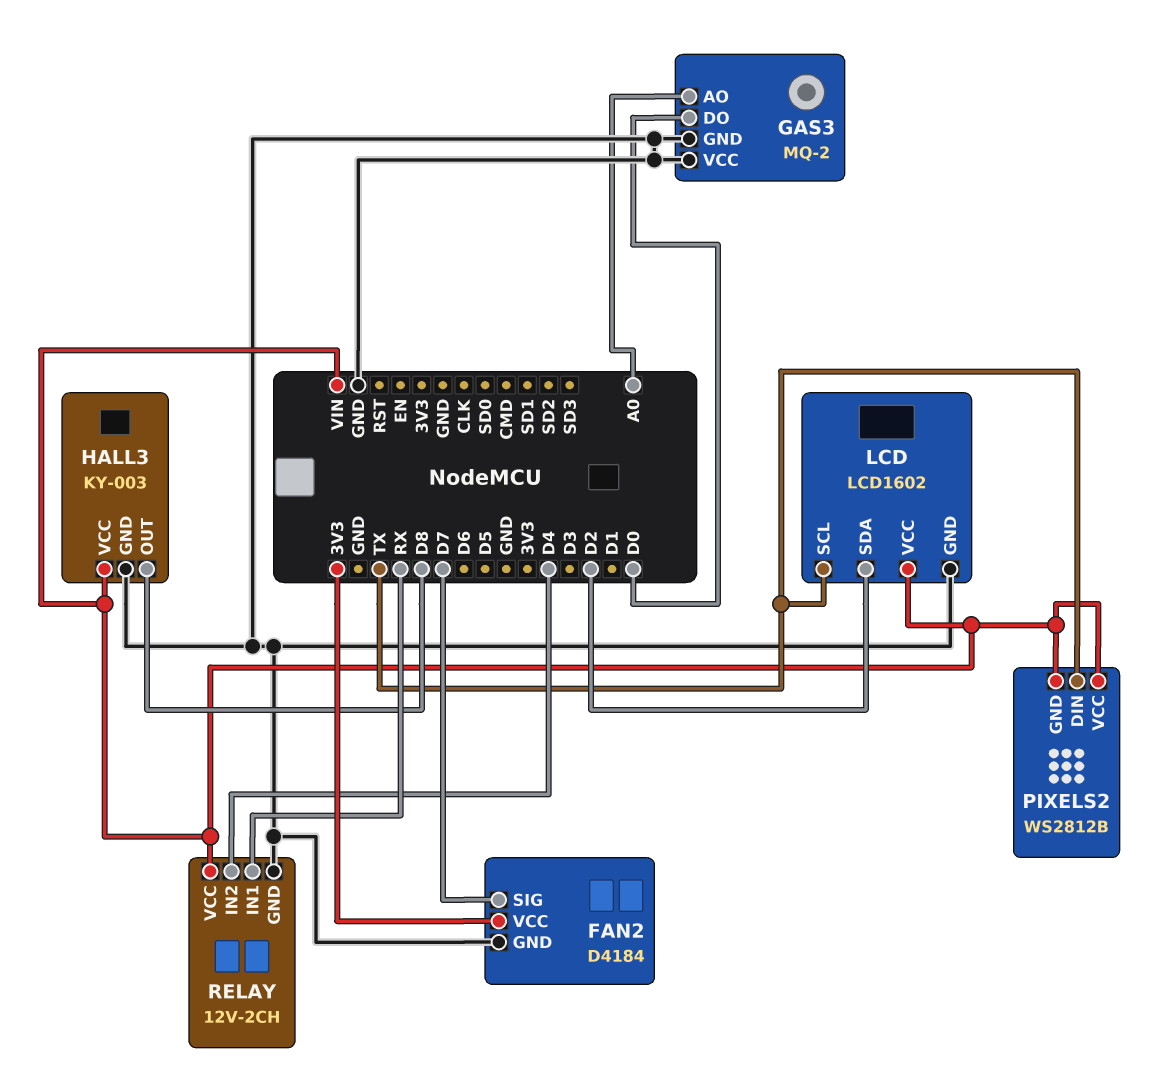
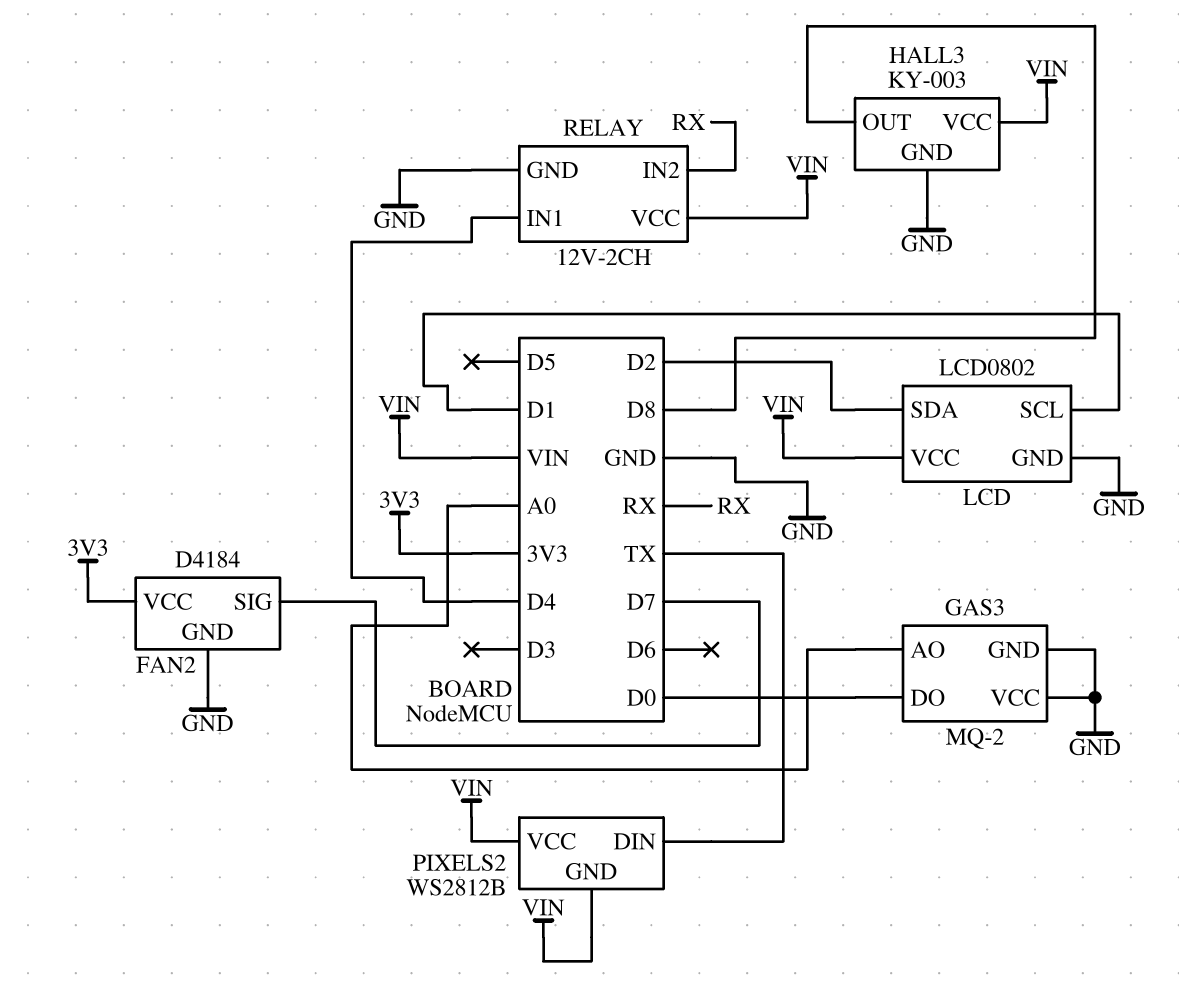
LCD: LCD1602 -> LCD0802
LCD pin SCL: TX -> D1
RELAY pin IN1: RX -> D4
RELAY pin IN2: D4 -> RX

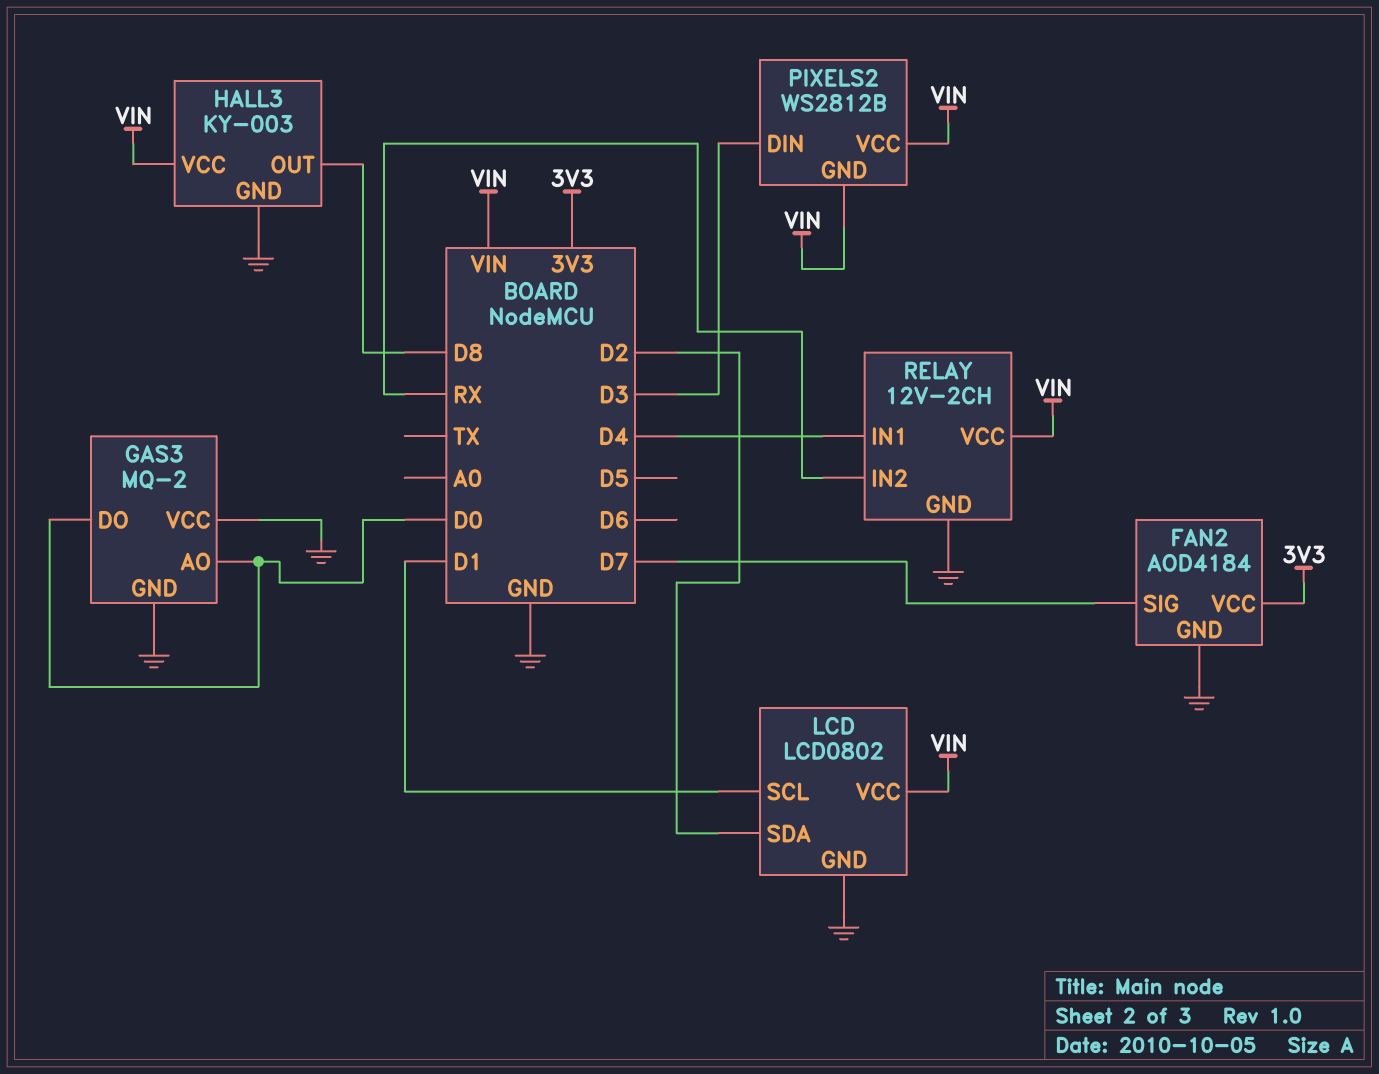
FAN2: D4184 -> AOD4184
GAS3 pin AO: A0 -> D0
PIXELS2 pin DIN: TX -> D3

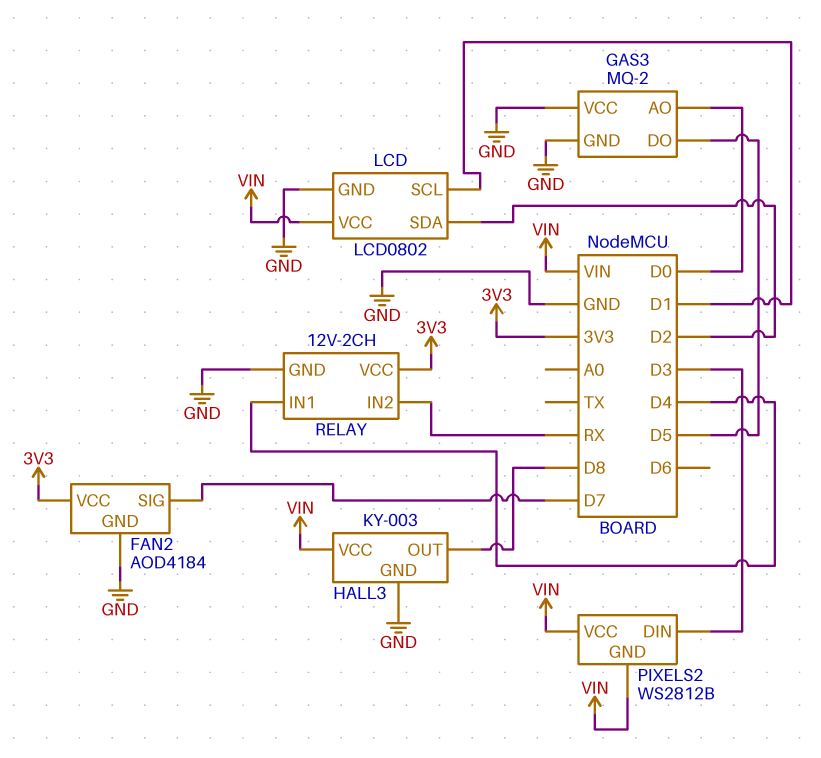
GAS3 pin DO: D0 -> D5
RELAY pin VCC: VIN -> 3V3

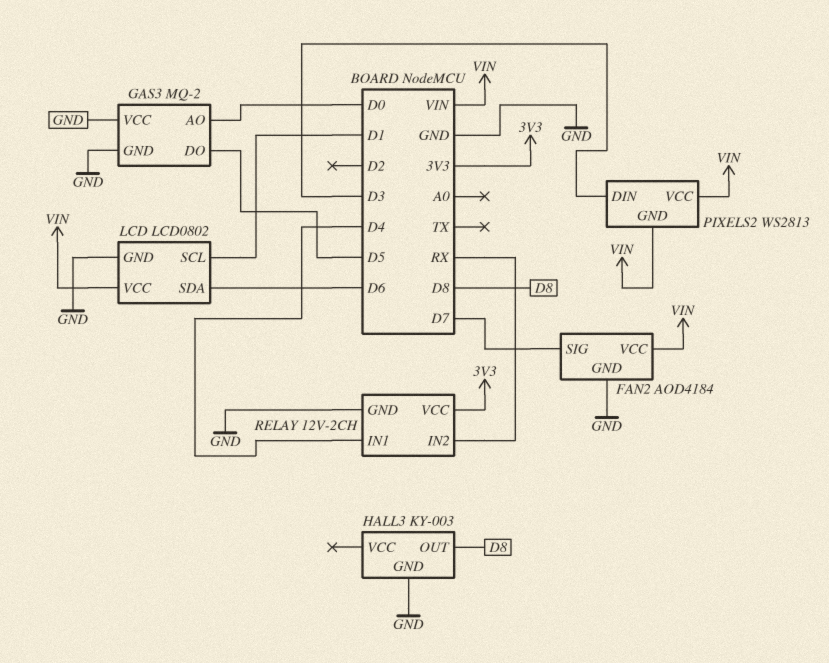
FAN2 pin VCC: 3V3 -> VIN
HALL3 pin VCC: VIN -> none
LCD pin SDA: D2 -> D6
PIXELS2: WS2812B -> WS2813

